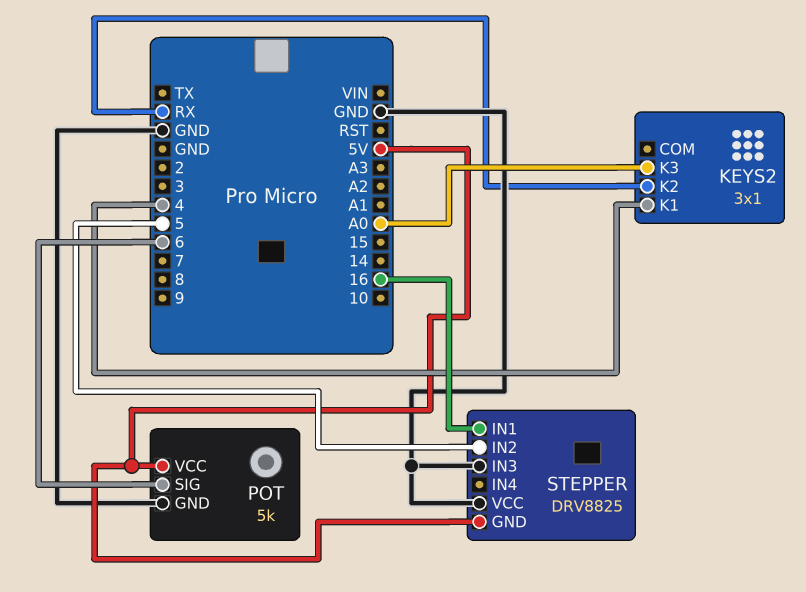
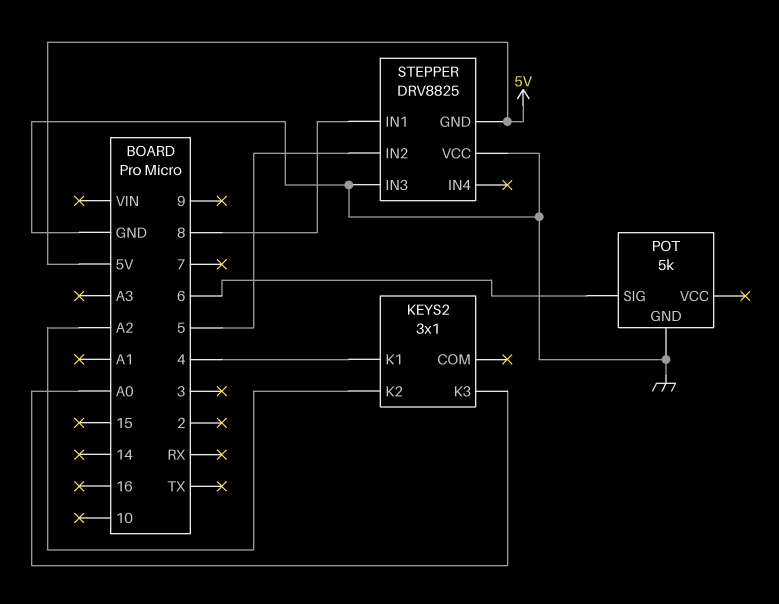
KEYS2 pin K2: RX -> A2
POT pin VCC: 5V -> none
STEPPER pin IN1: 16 -> 8

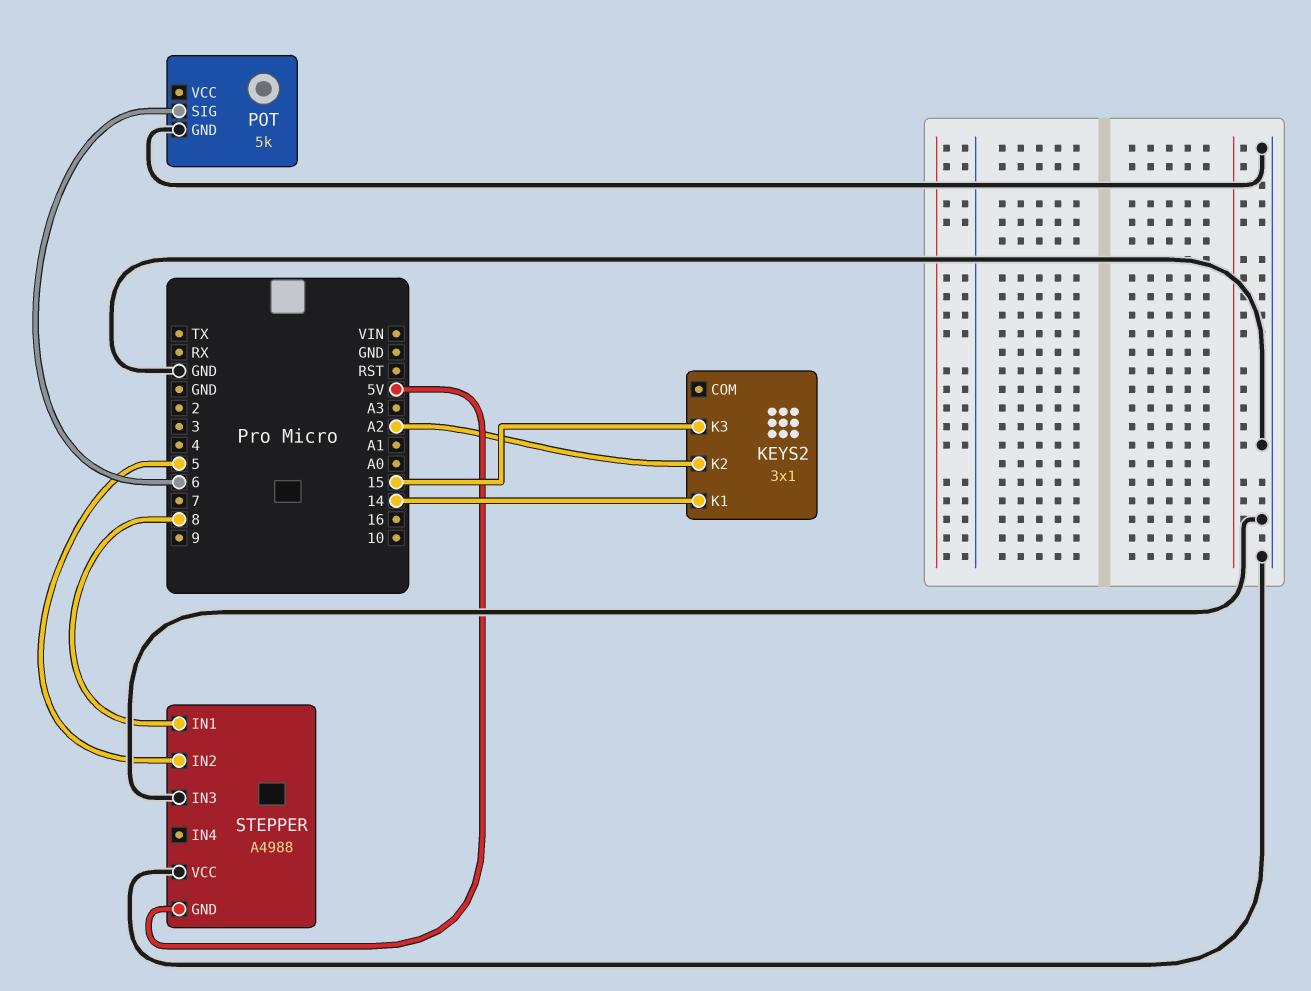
KEYS2 pin K1: 4 -> 14
KEYS2 pin K3: A0 -> 15
STEPPER: DRV8825 -> A4988

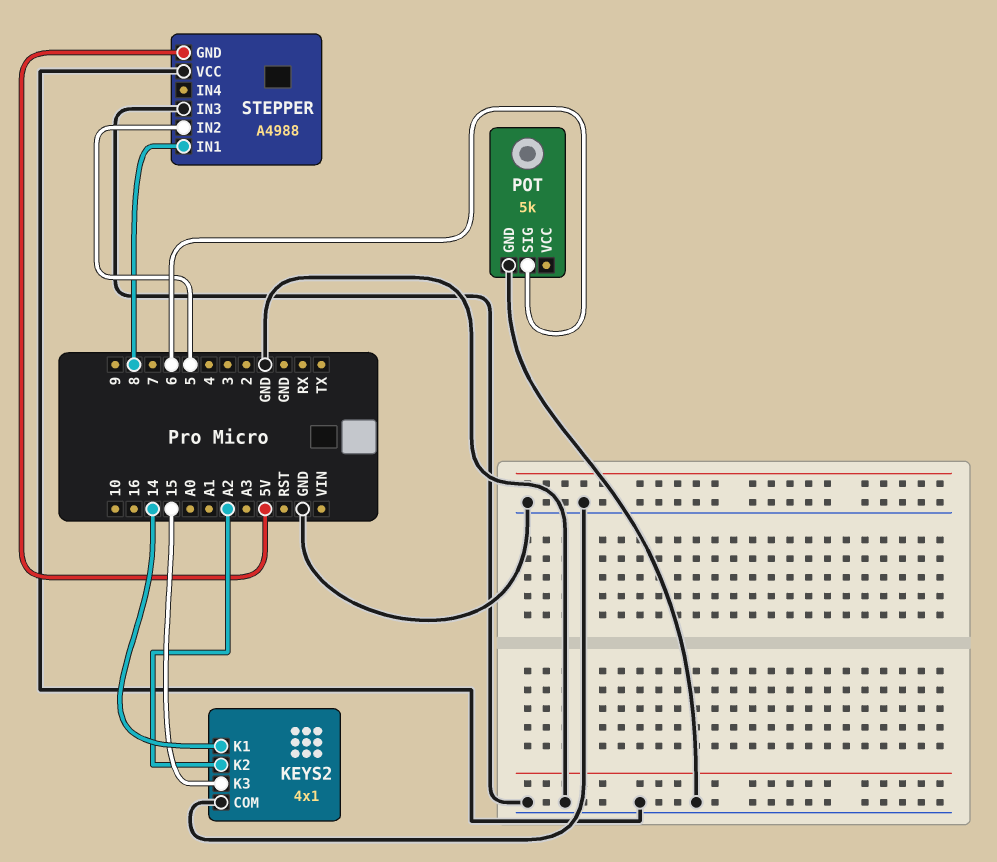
KEYS2: 3x1 -> 4x1
KEYS2 pin COM: none -> GND

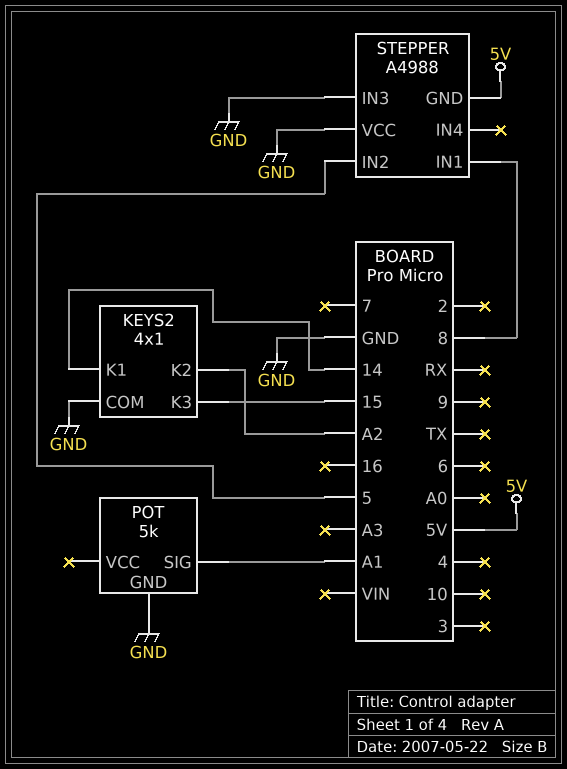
POT pin SIG: 6 -> A1

